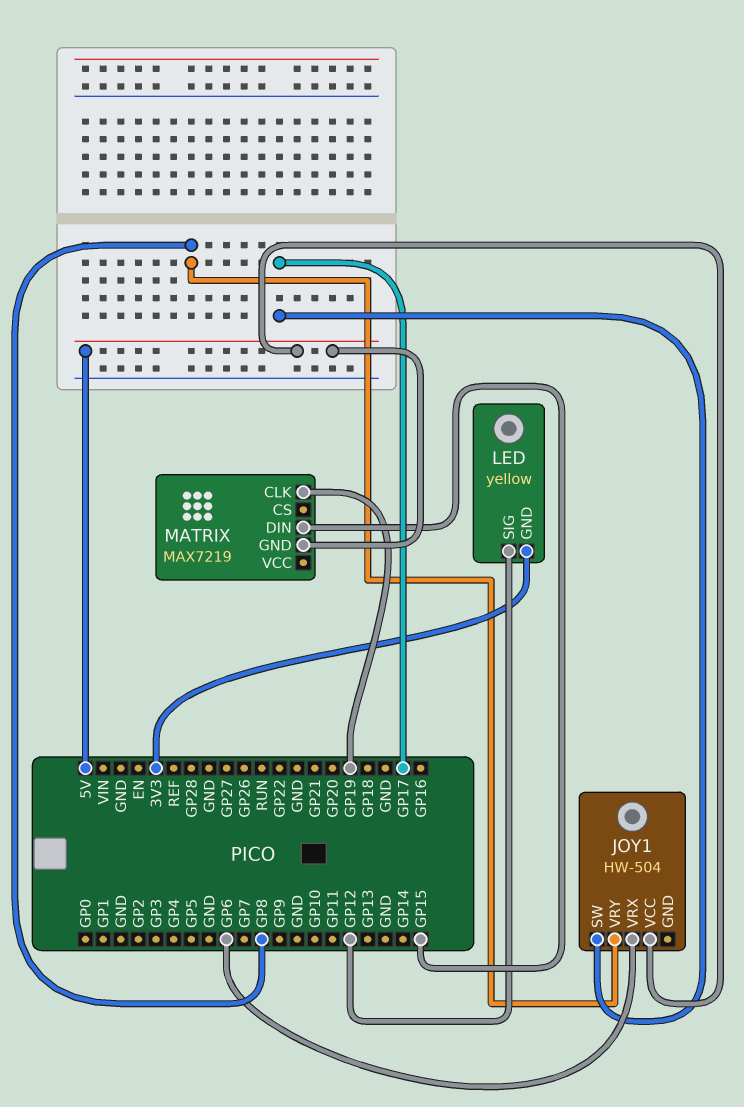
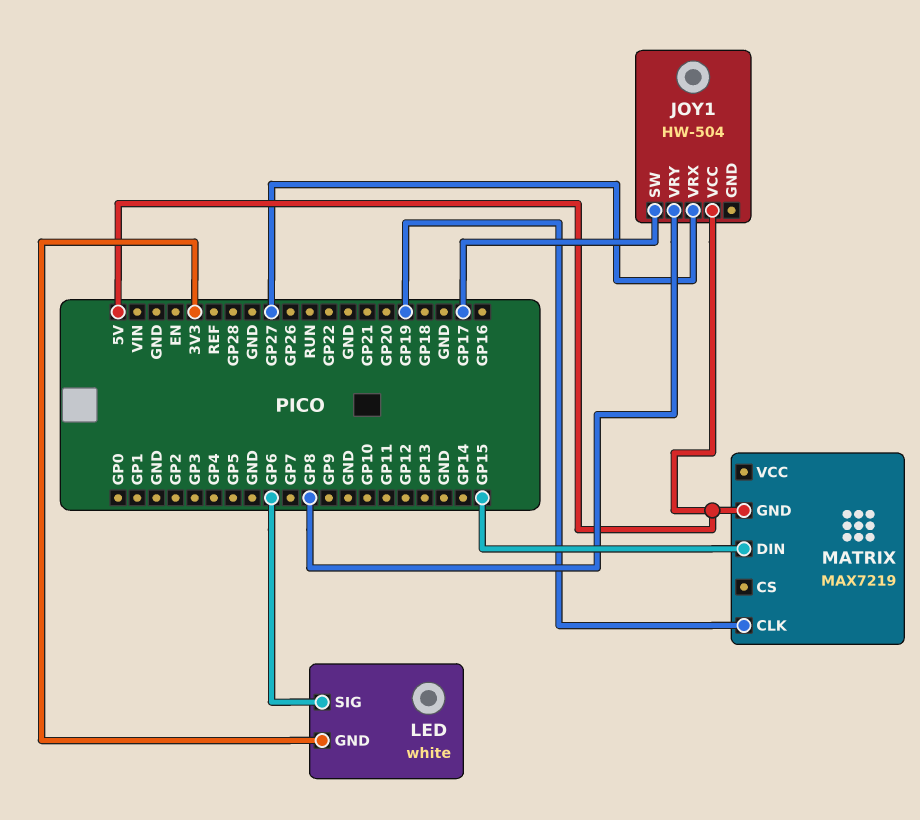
JOY1 pin VRX: GP6 -> GP27
LED: yellow -> white
LED pin SIG: GP12 -> GP6

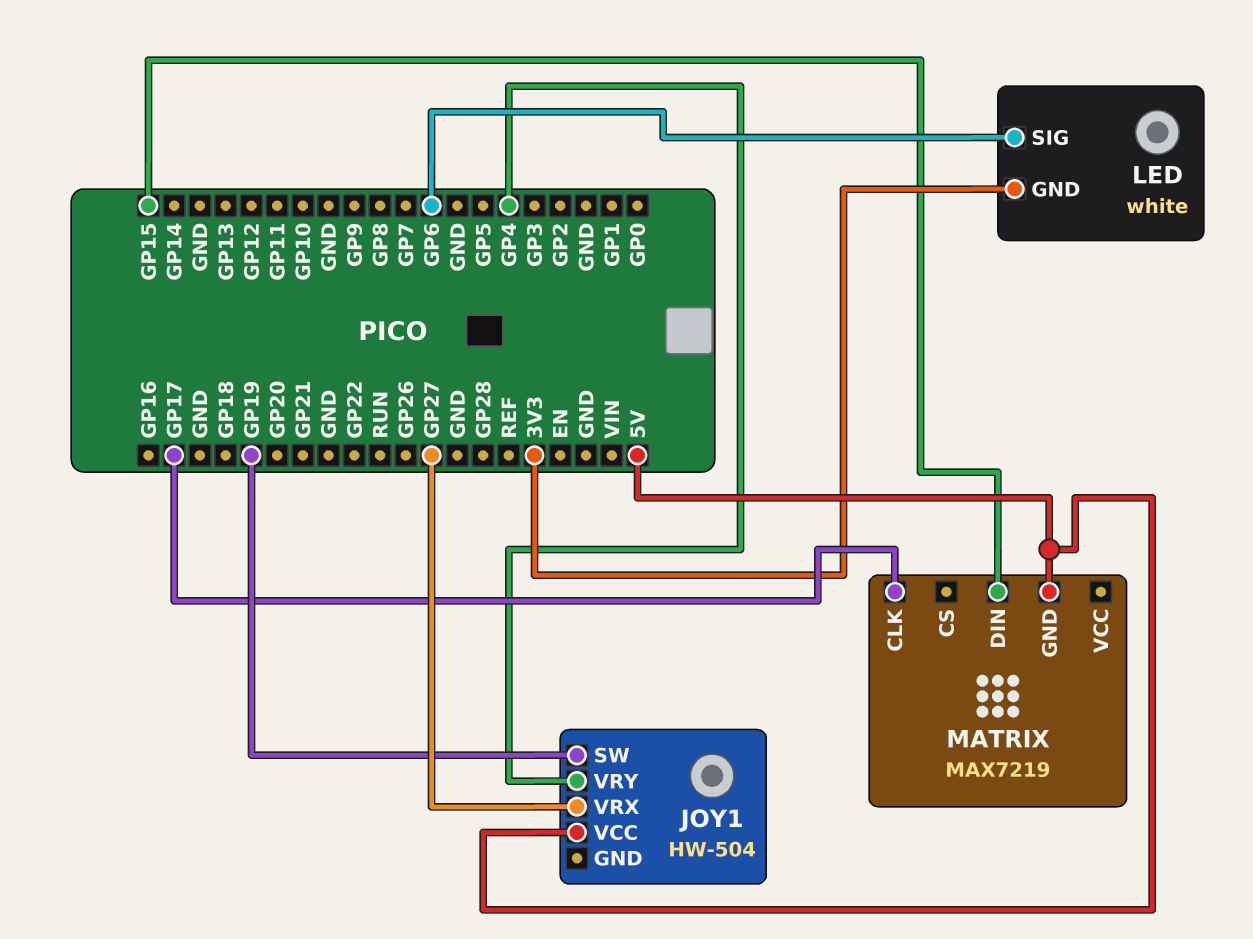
JOY1 pin SW: GP17 -> GP19
JOY1 pin VRY: GP8 -> GP4
MATRIX pin CLK: GP19 -> GP17

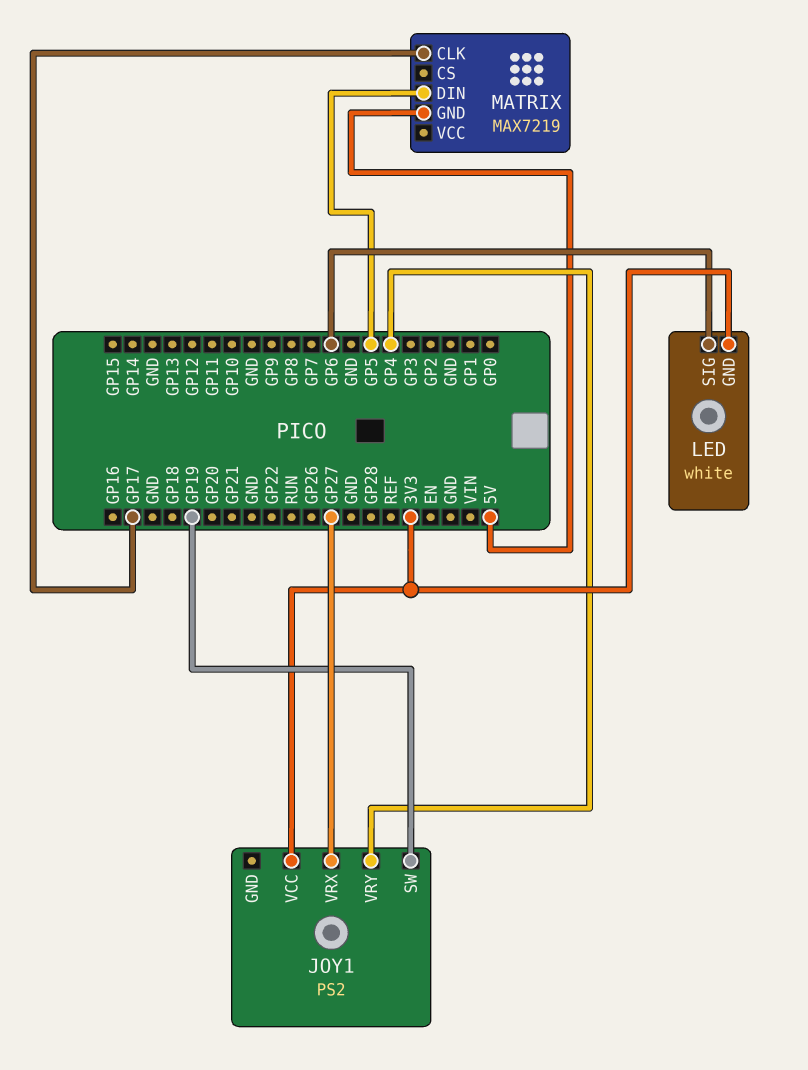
JOY1: HW-504 -> PS2
JOY1 pin VCC: 5V -> 3V3
MATRIX pin DIN: GP15 -> GP5

